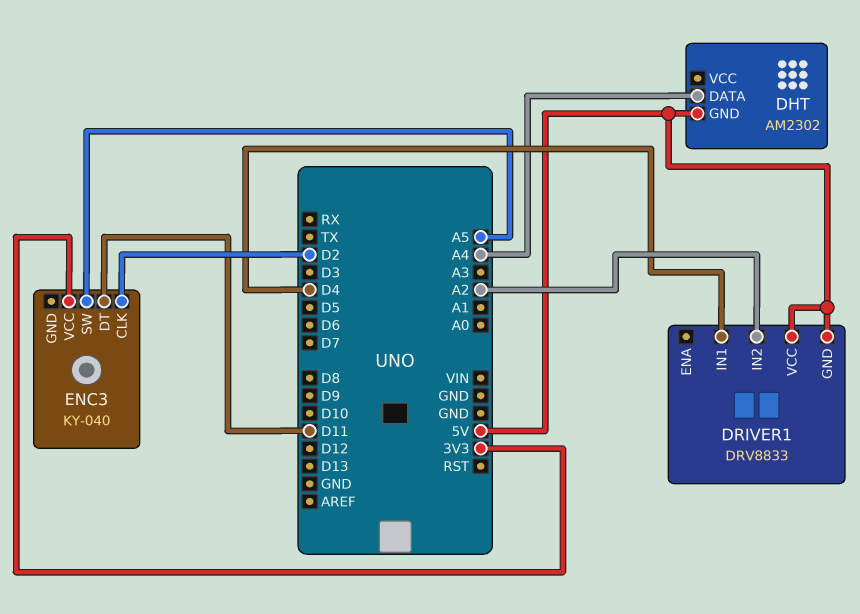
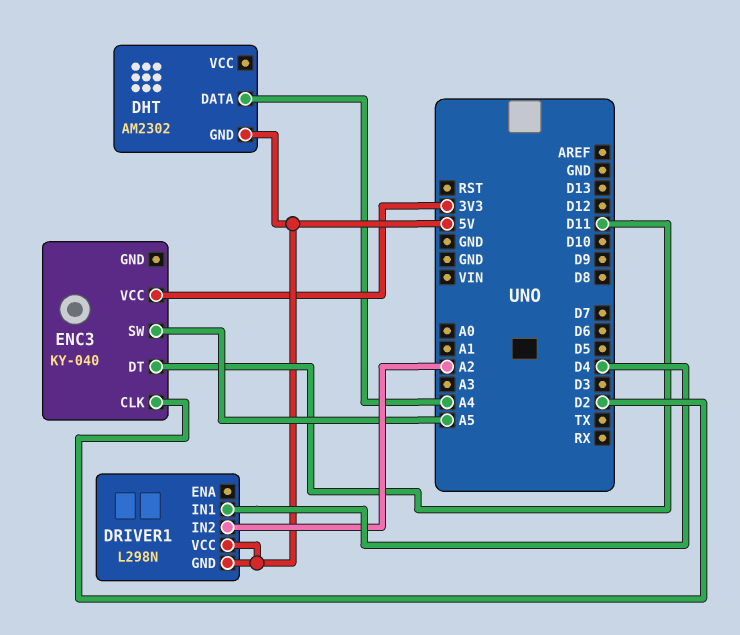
DRIVER1: DRV8833 -> L298N

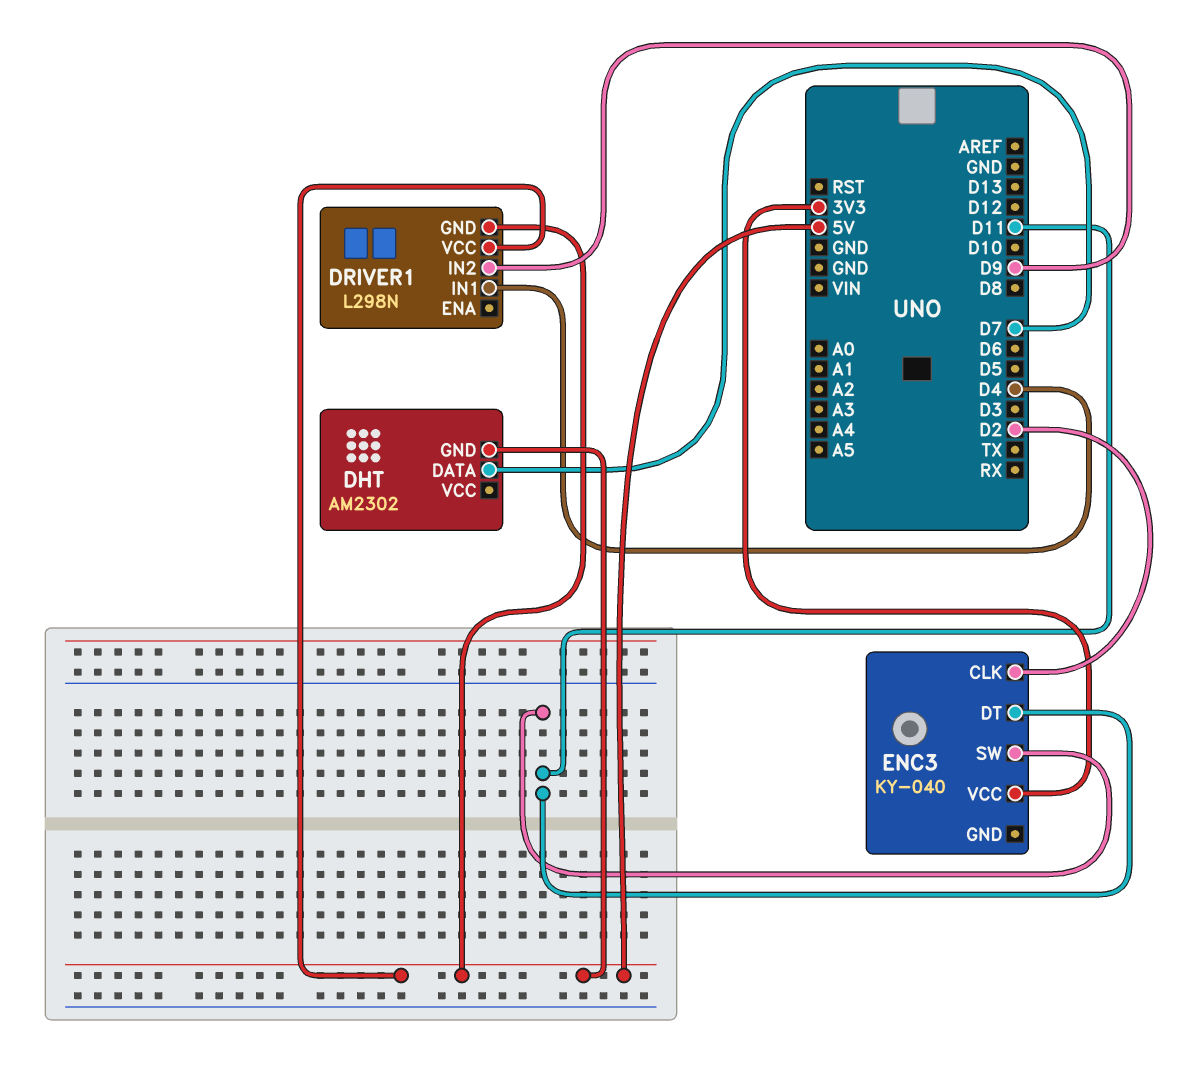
DHT pin DATA: A4 -> D7
DRIVER1 pin IN2: A2 -> D9
ENC3 pin SW: A5 -> D11

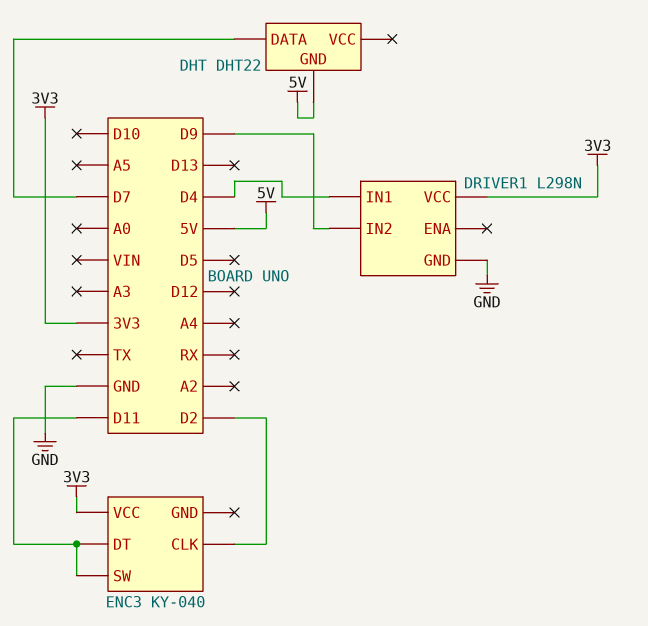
DHT: AM2302 -> DHT22
DRIVER1 pin GND: 5V -> GND
DRIVER1 pin VCC: 5V -> 3V3

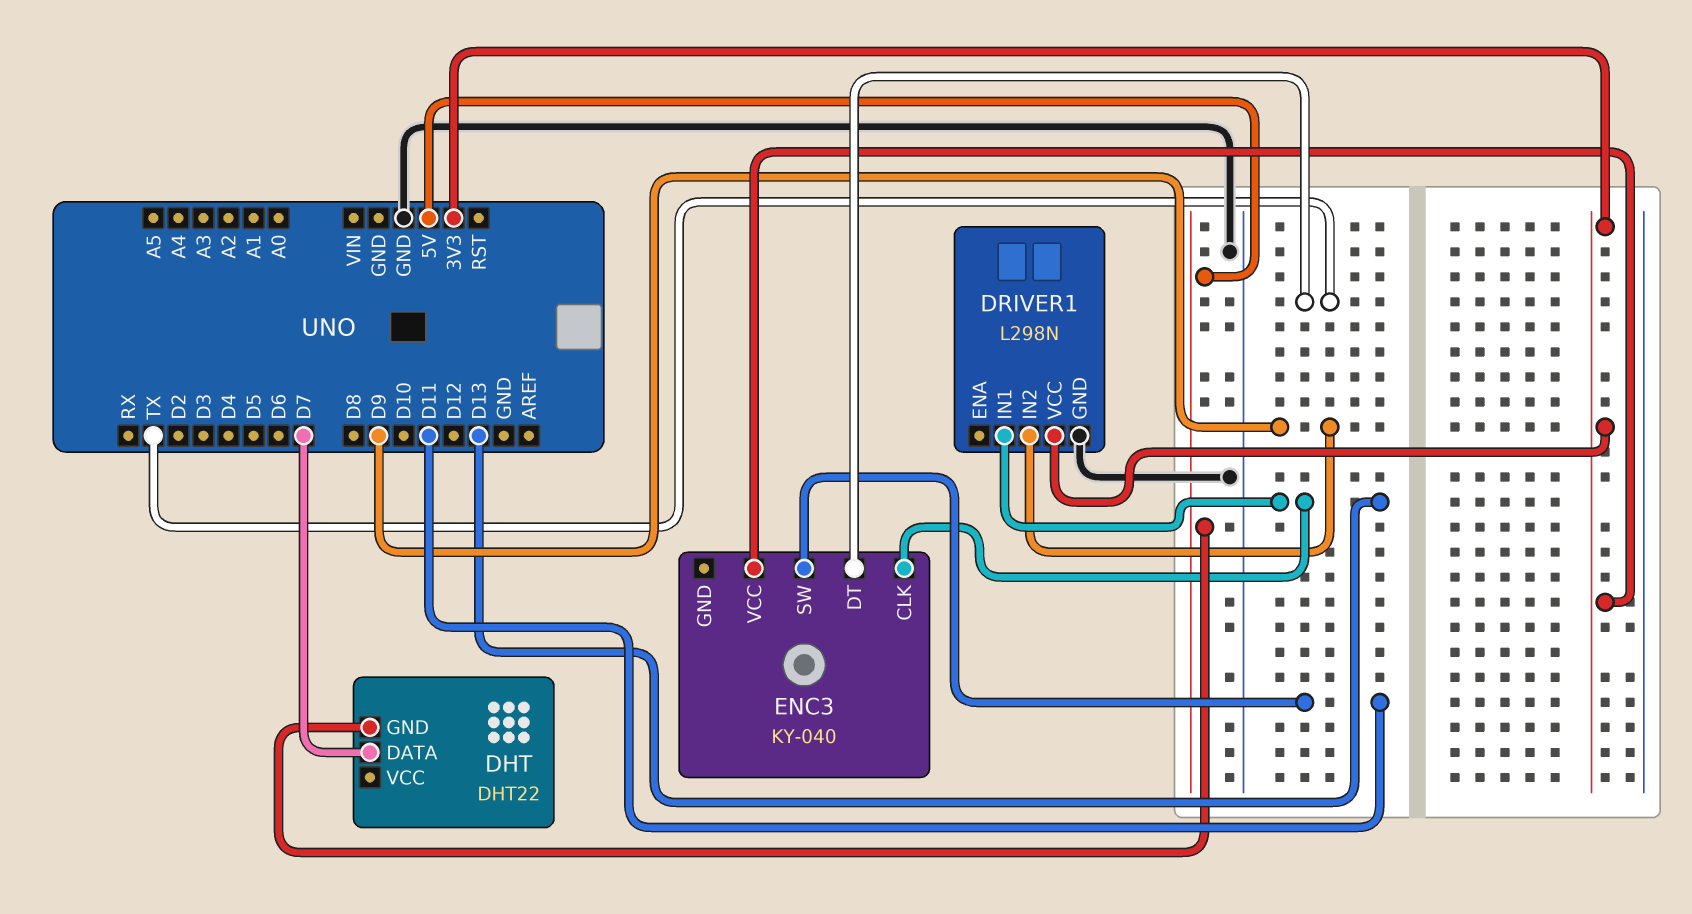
DRIVER1 pin IN1: D4 -> D13
ENC3 pin CLK: D2 -> D13
ENC3 pin DT: D11 -> TX

